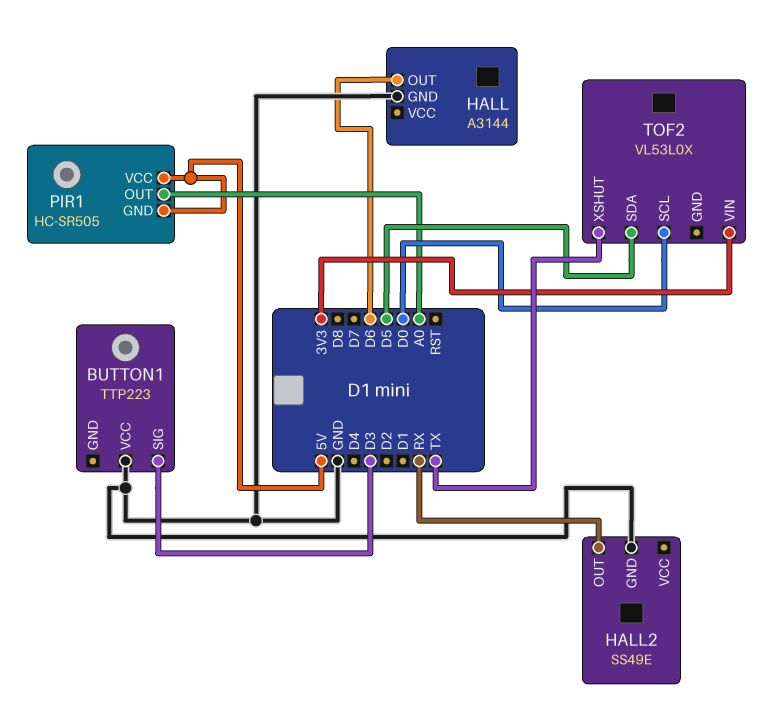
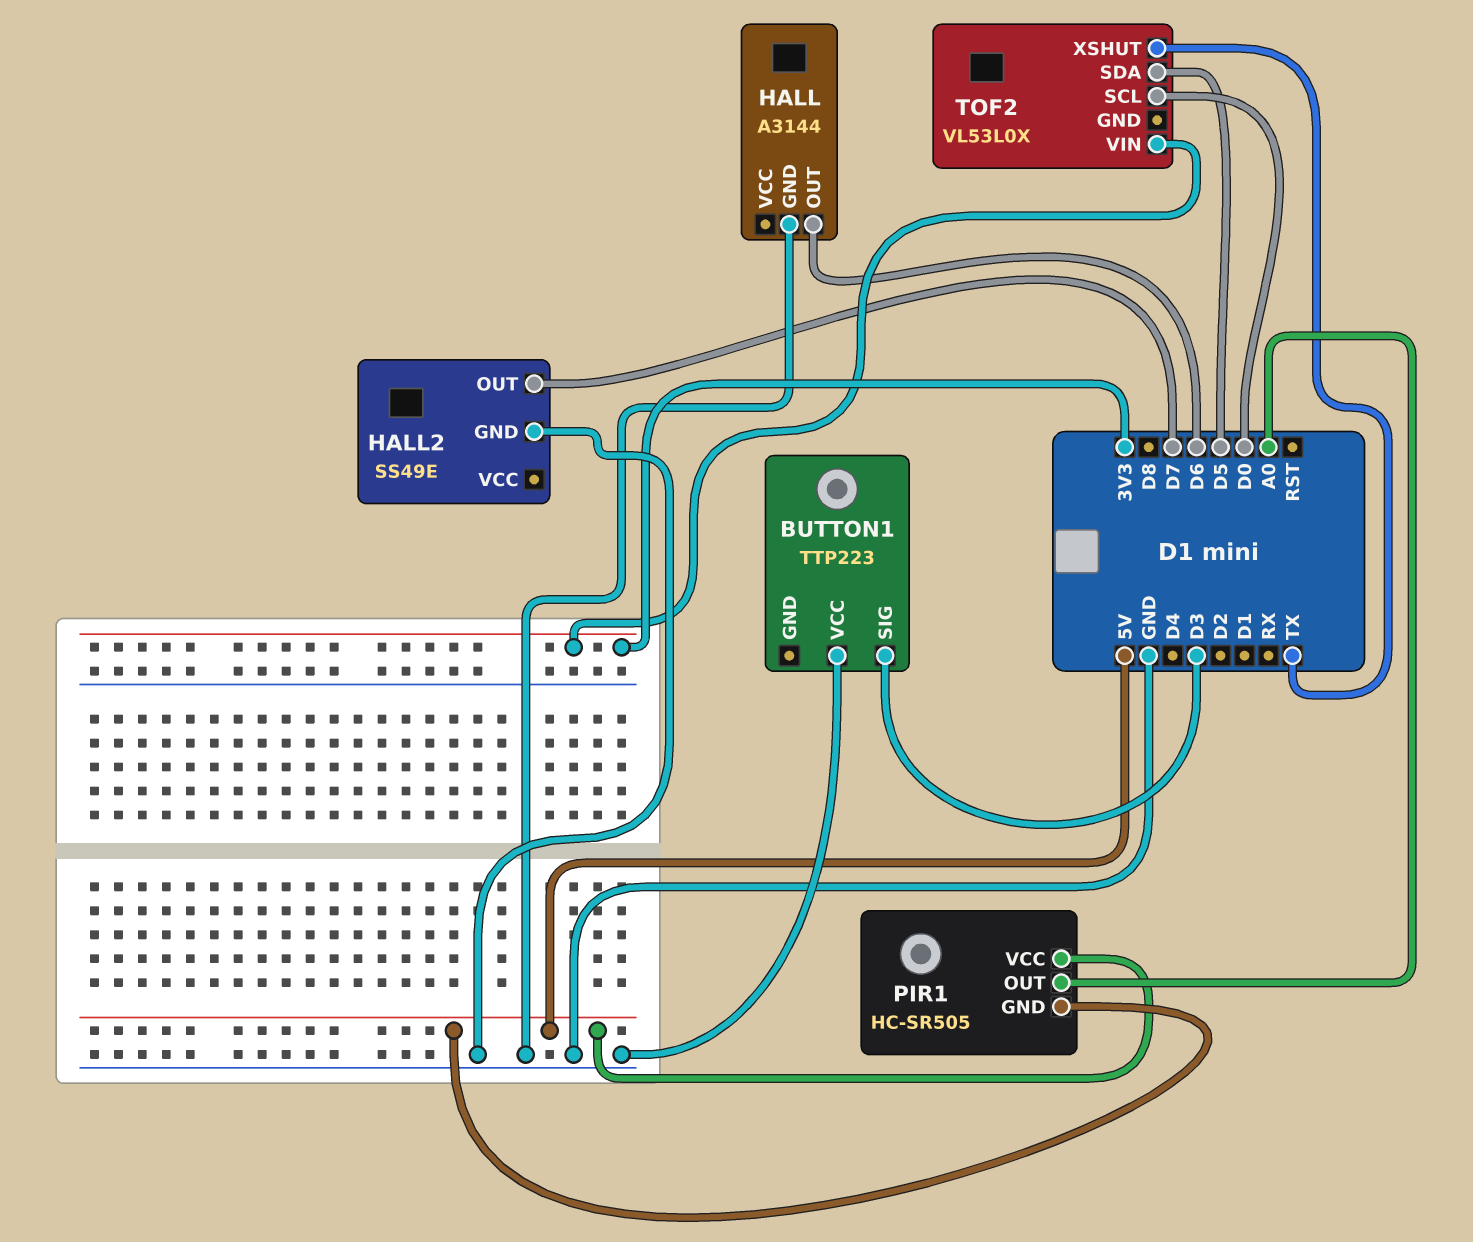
HALL2 pin OUT: RX -> D7

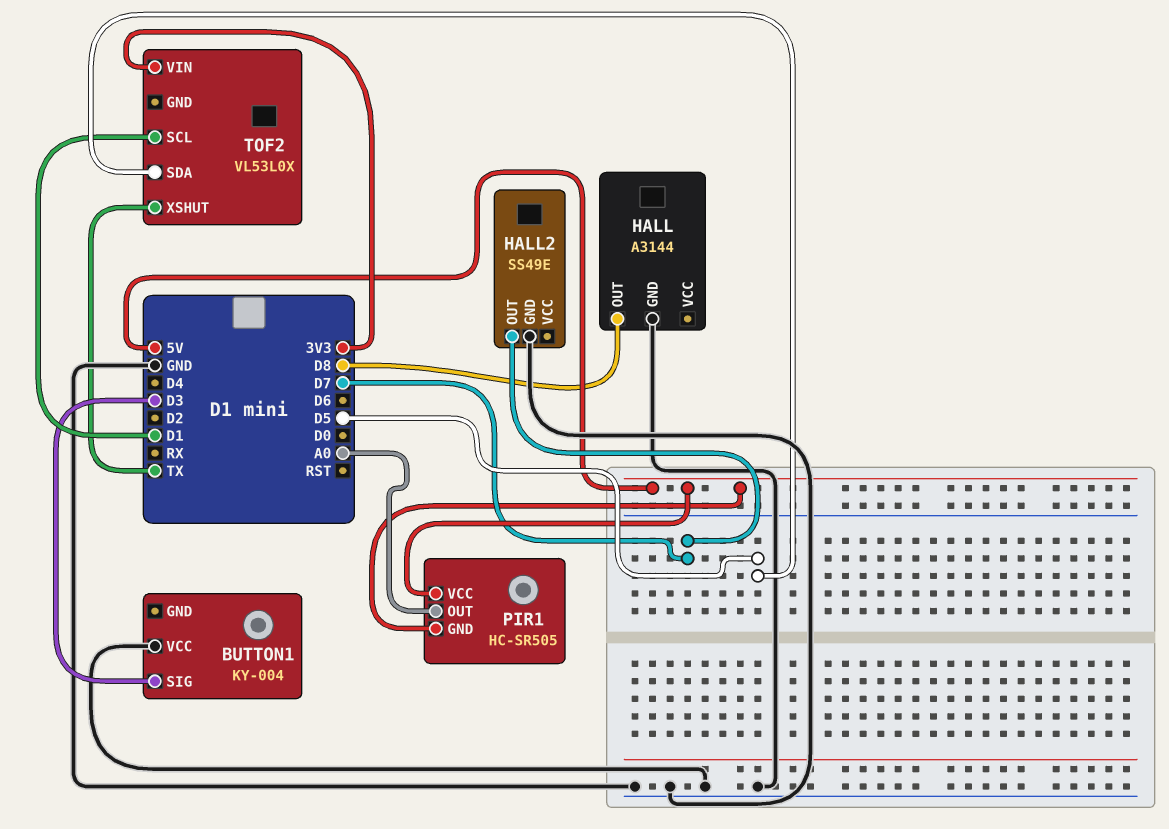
BUTTON1: TTP223 -> KY-004
HALL pin OUT: D6 -> D8
TOF2 pin SCL: D0 -> D1

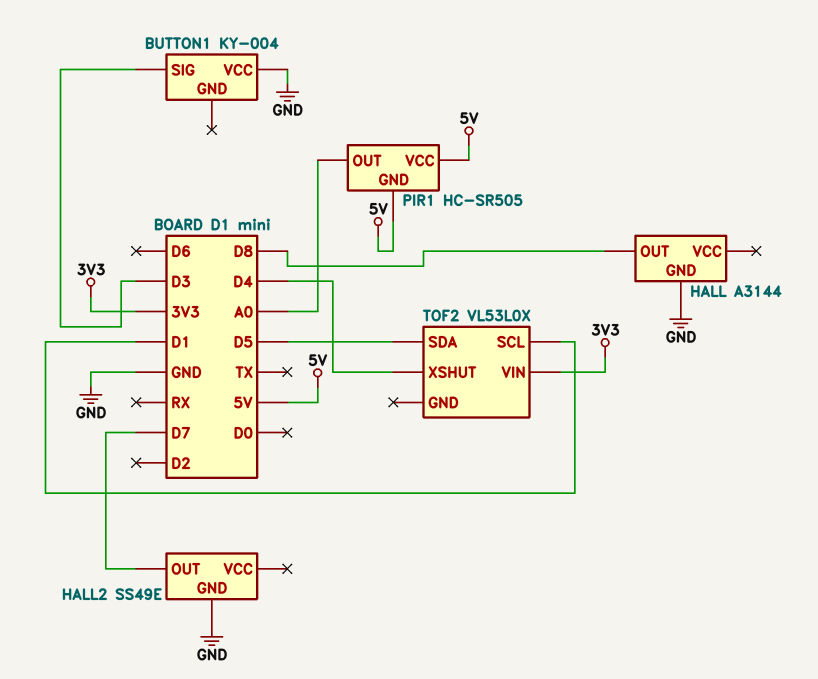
TOF2 pin XSHUT: TX -> D4

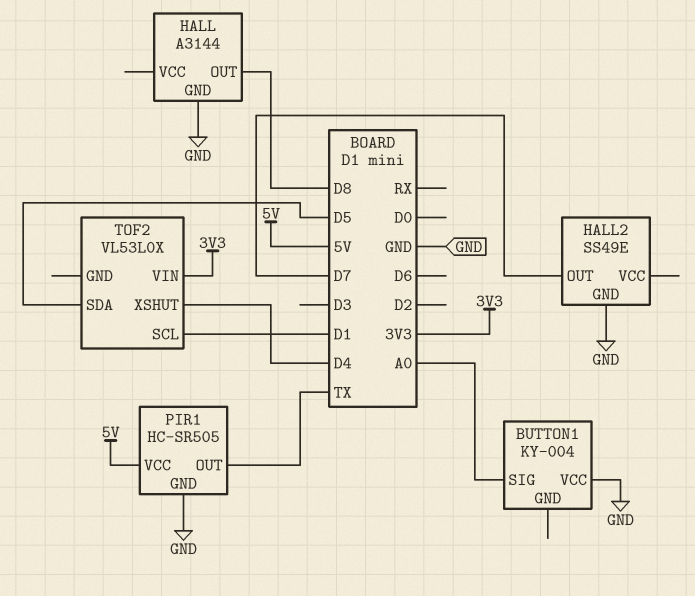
BUTTON1 pin SIG: D3 -> A0
PIR1 pin GND: 5V -> GND
PIR1 pin OUT: A0 -> TX

